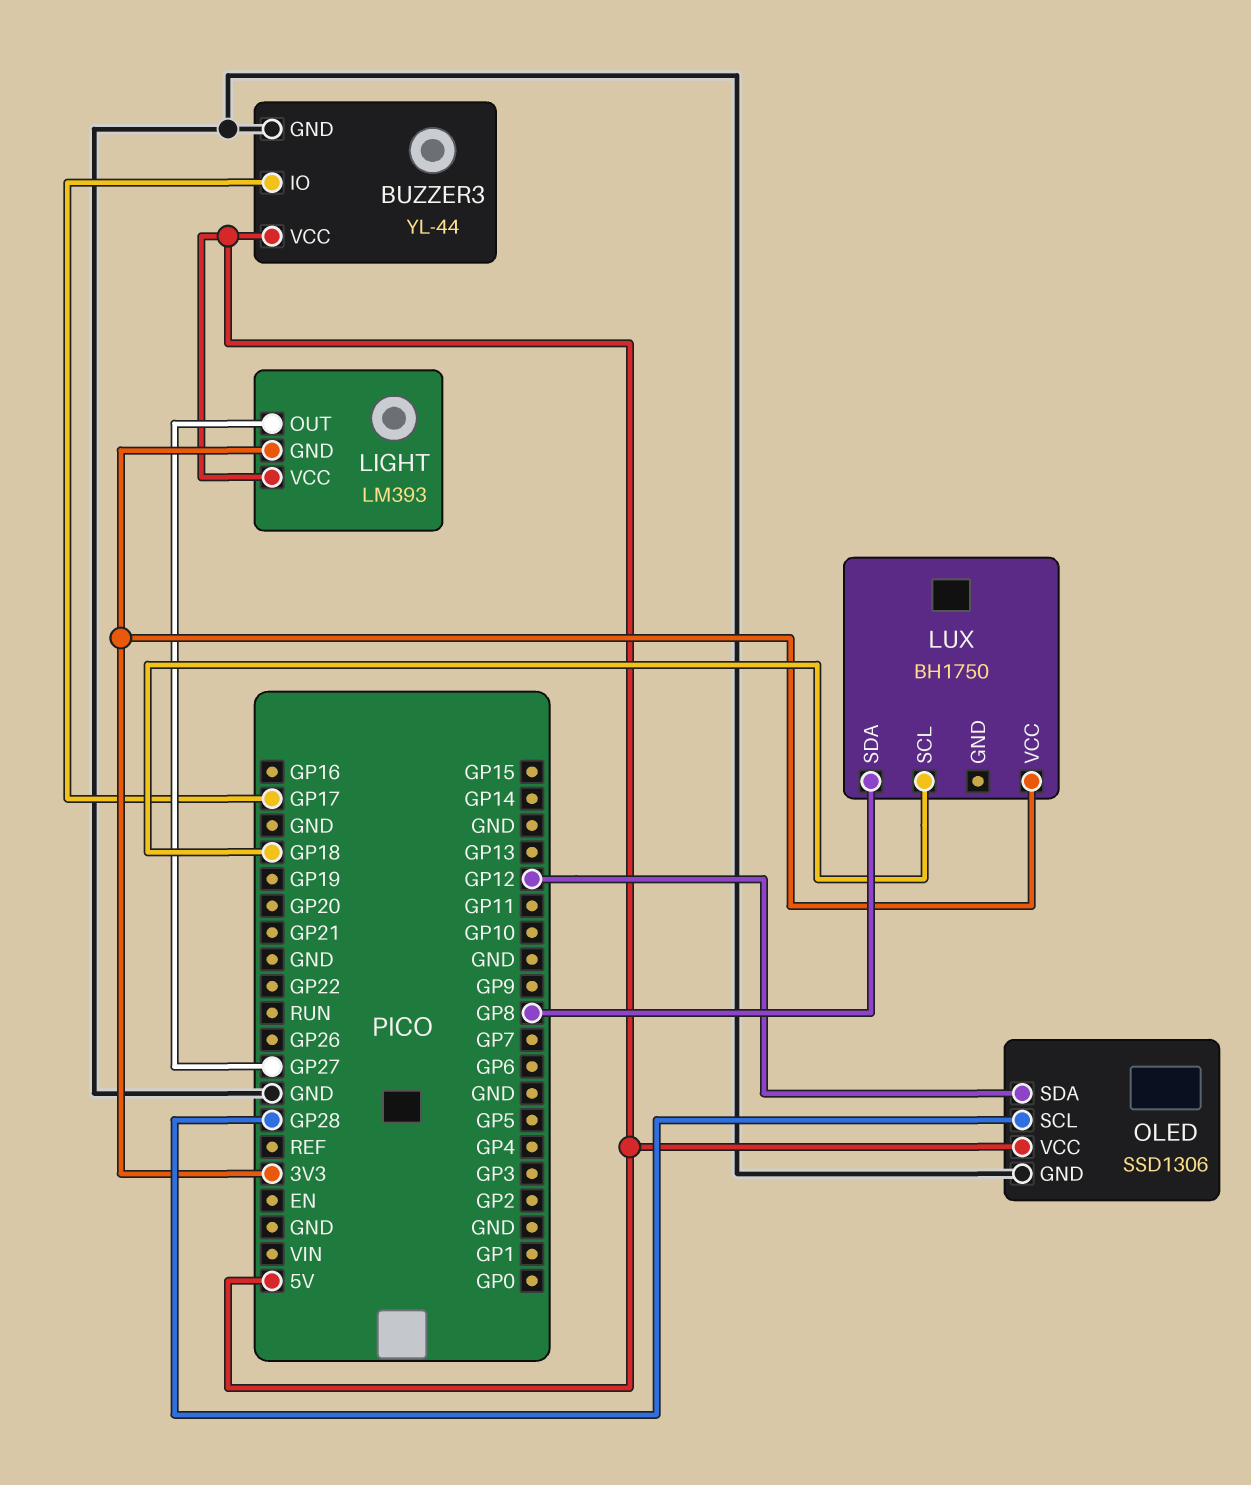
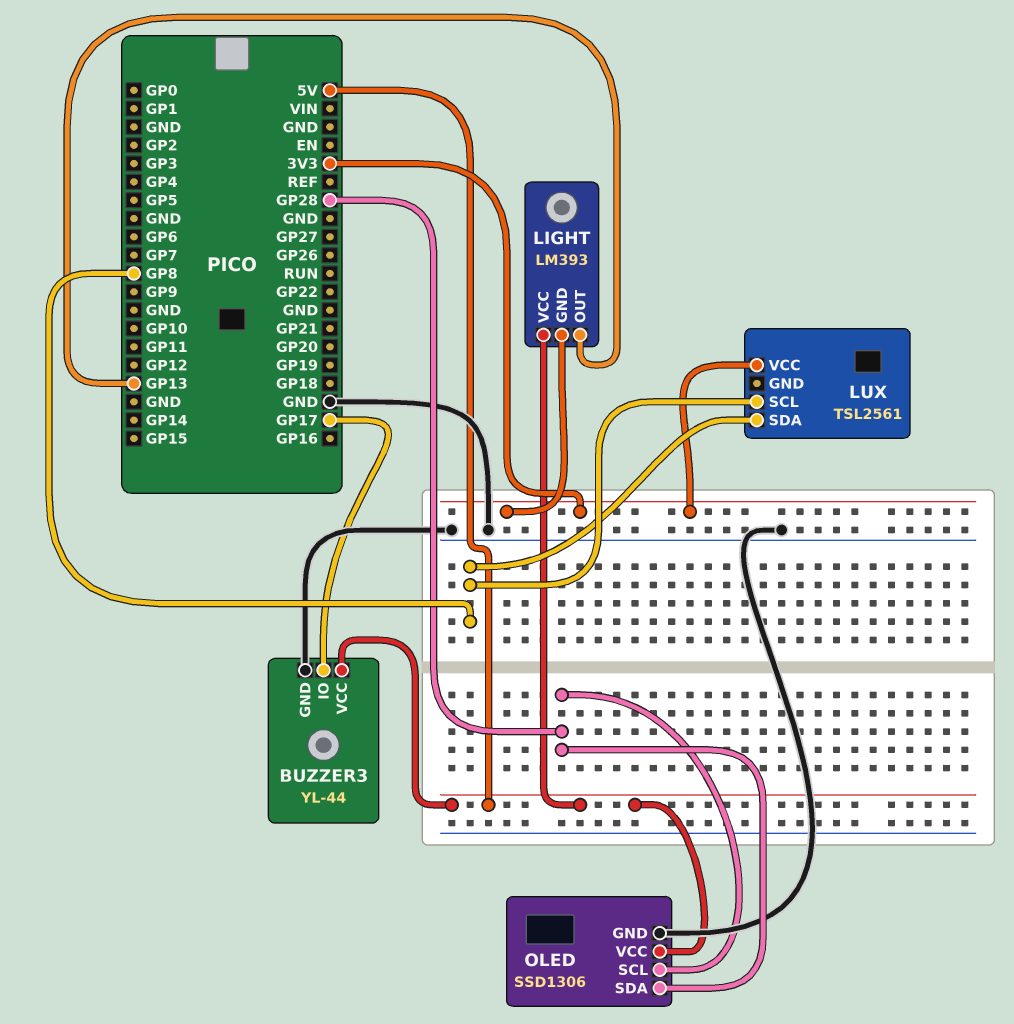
LIGHT pin OUT: GP27 -> GP13
LUX: BH1750 -> TSL2561
LUX pin SCL: GP18 -> GP8
OLED pin SDA: GP12 -> GP28

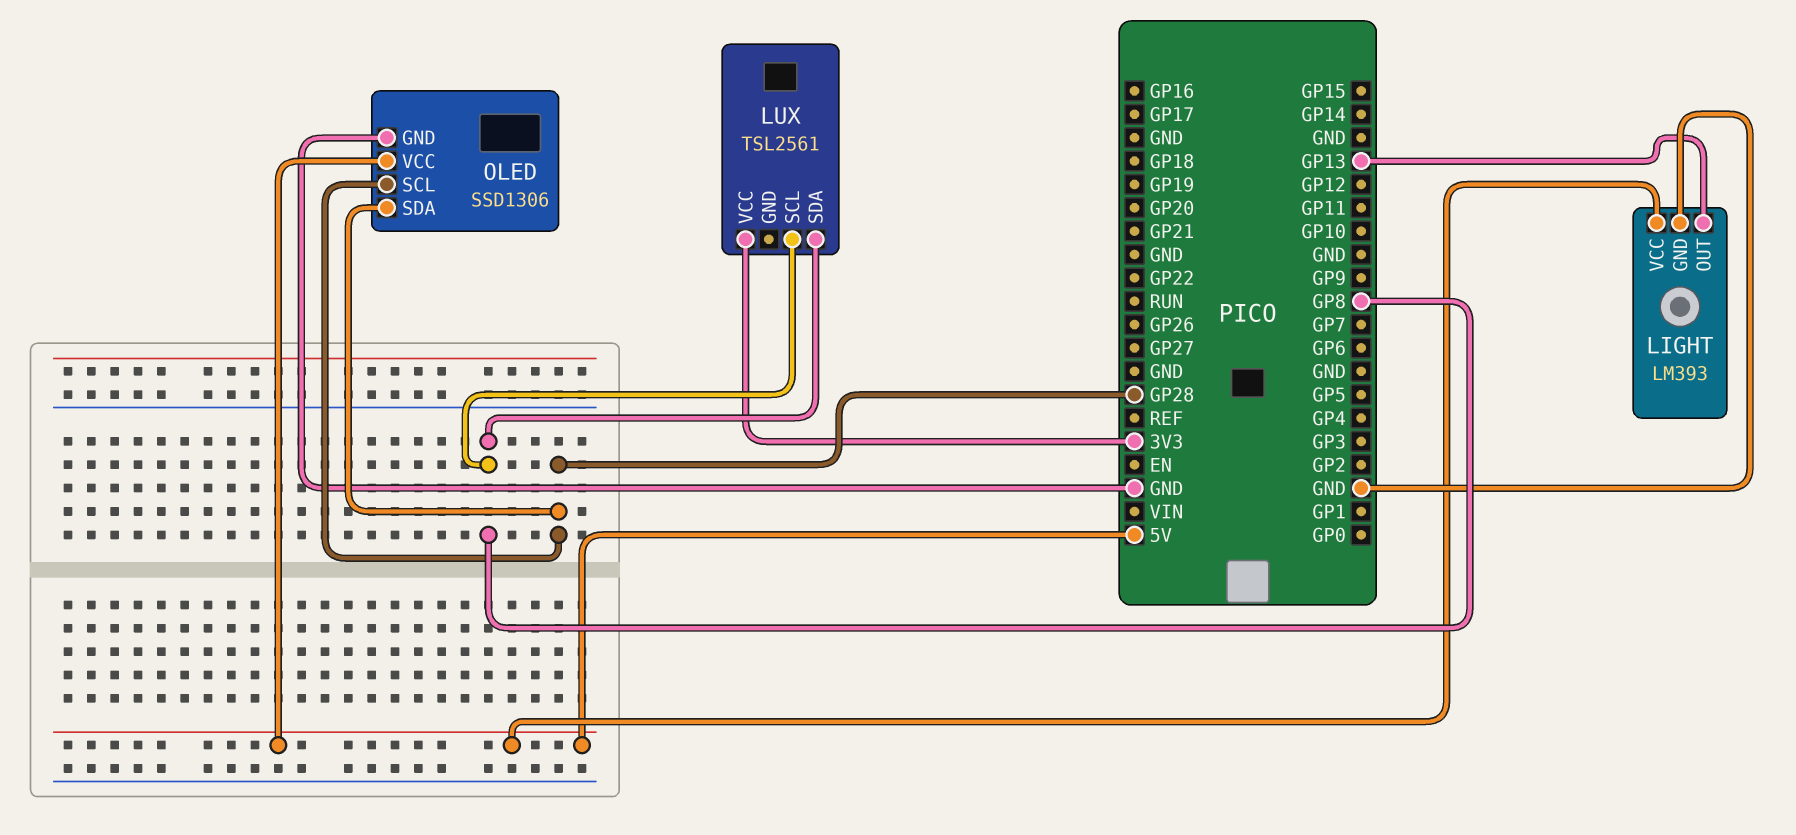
BUZZER3: YL-44 -> none
BUZZER3 pin GND: GND -> none
BUZZER3 pin IO: GP17 -> none
BUZZER3 pin VCC: 5V -> none
LIGHT pin GND: 3V3 -> GND

